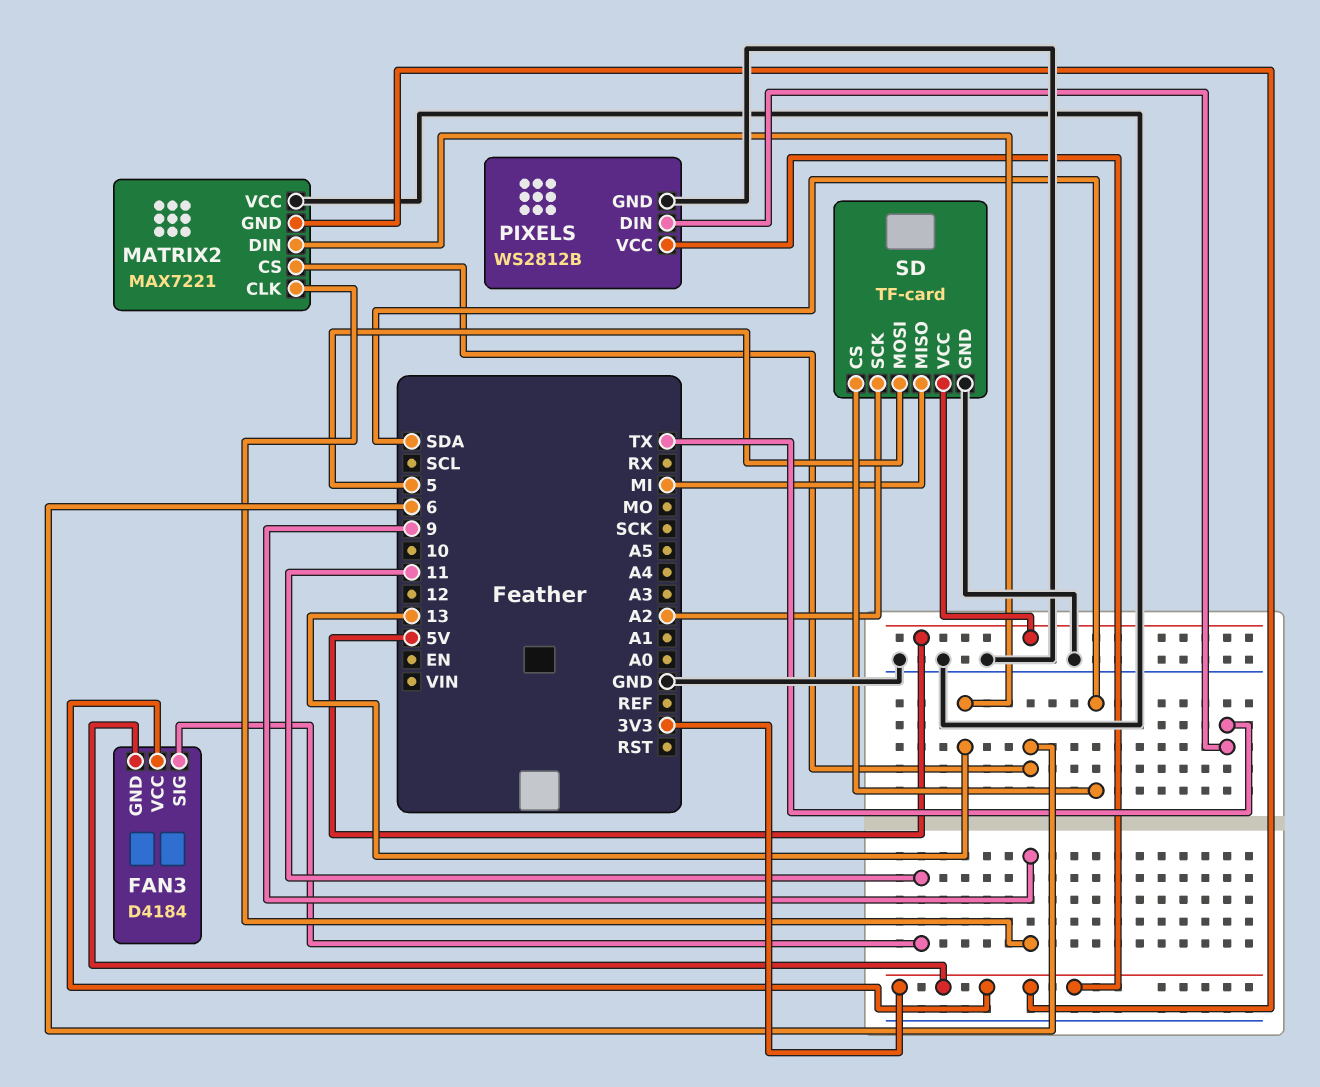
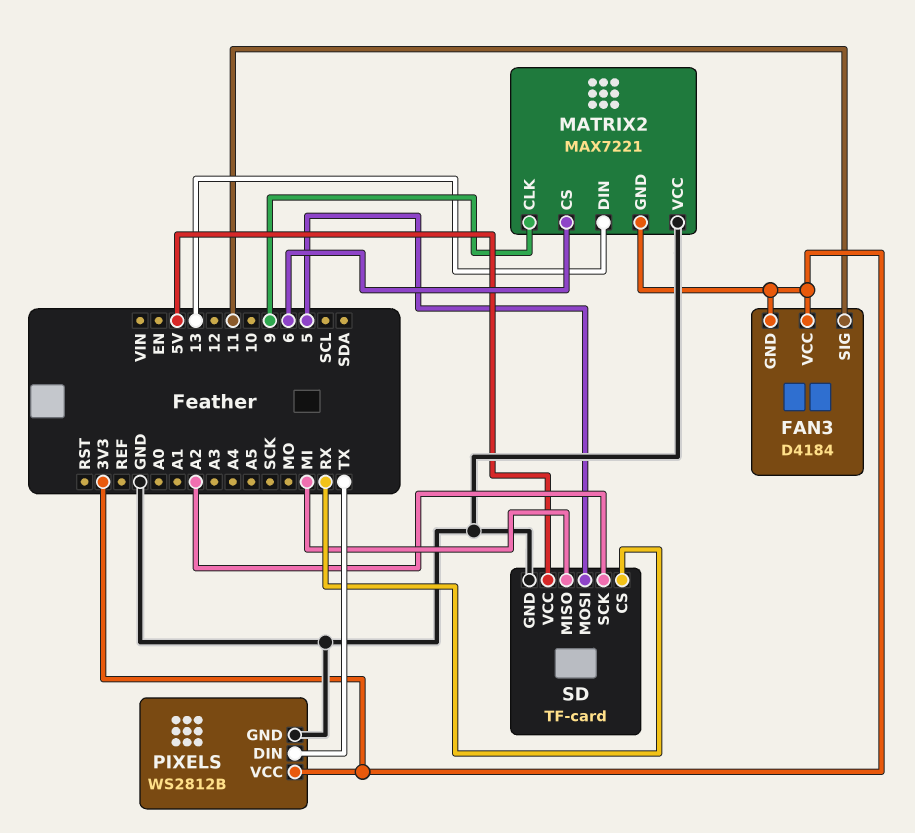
SD pin CS: SDA -> RX

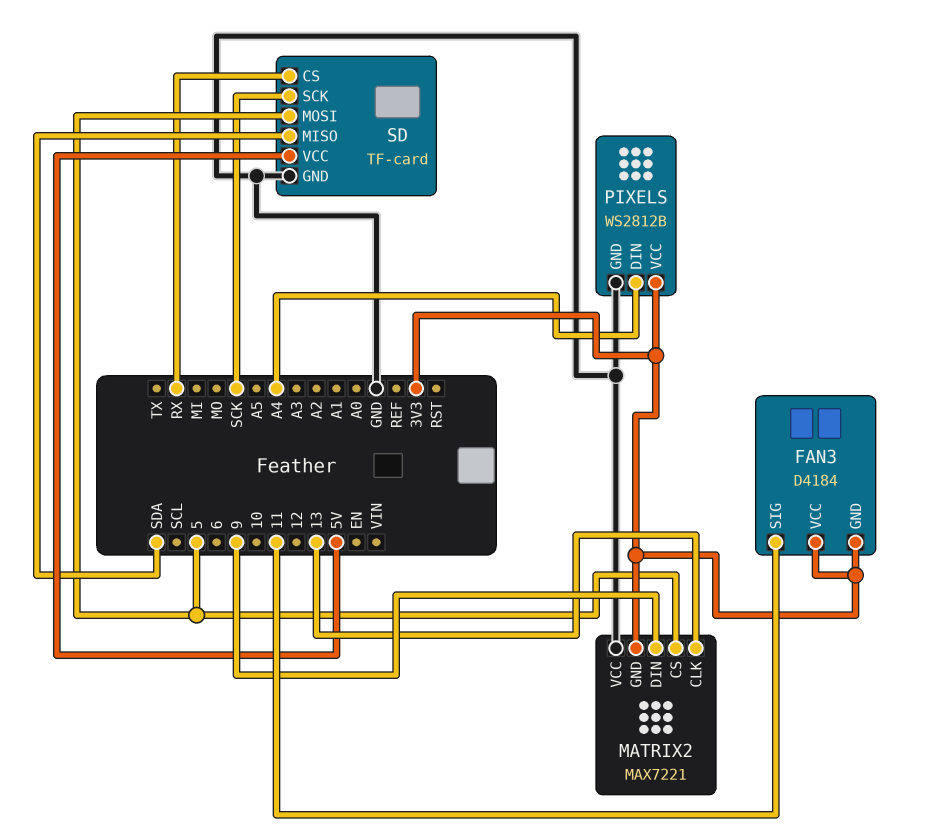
MATRIX2 pin CLK: 9 -> 13
MATRIX2 pin CS: 6 -> 5
MATRIX2 pin DIN: 13 -> 9
PIXELS pin DIN: TX -> A4
SD pin MISO: MI -> SDA
SD pin SCK: A2 -> SCK

